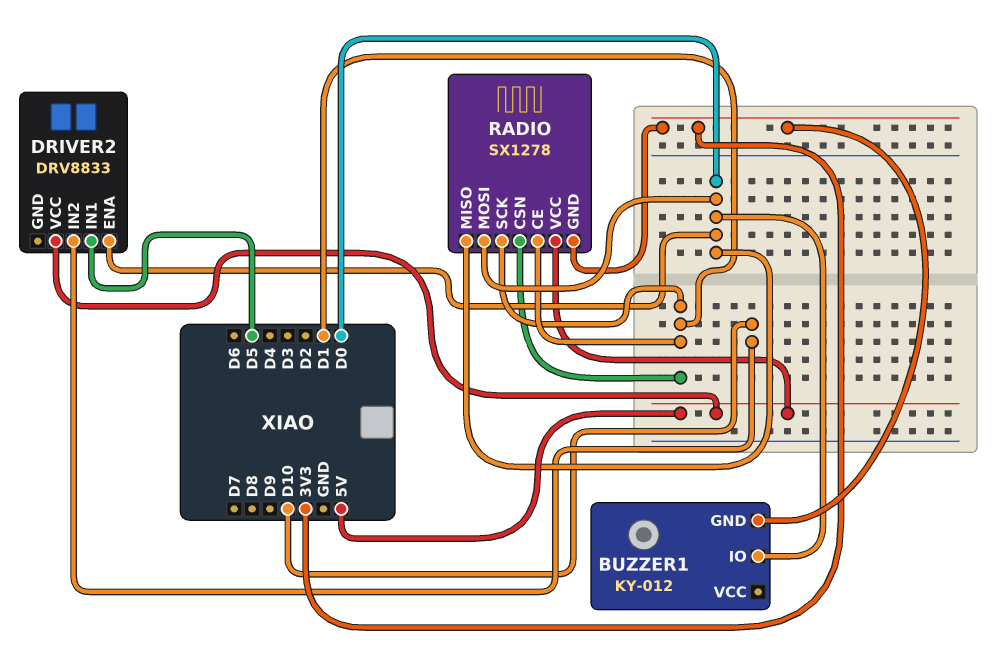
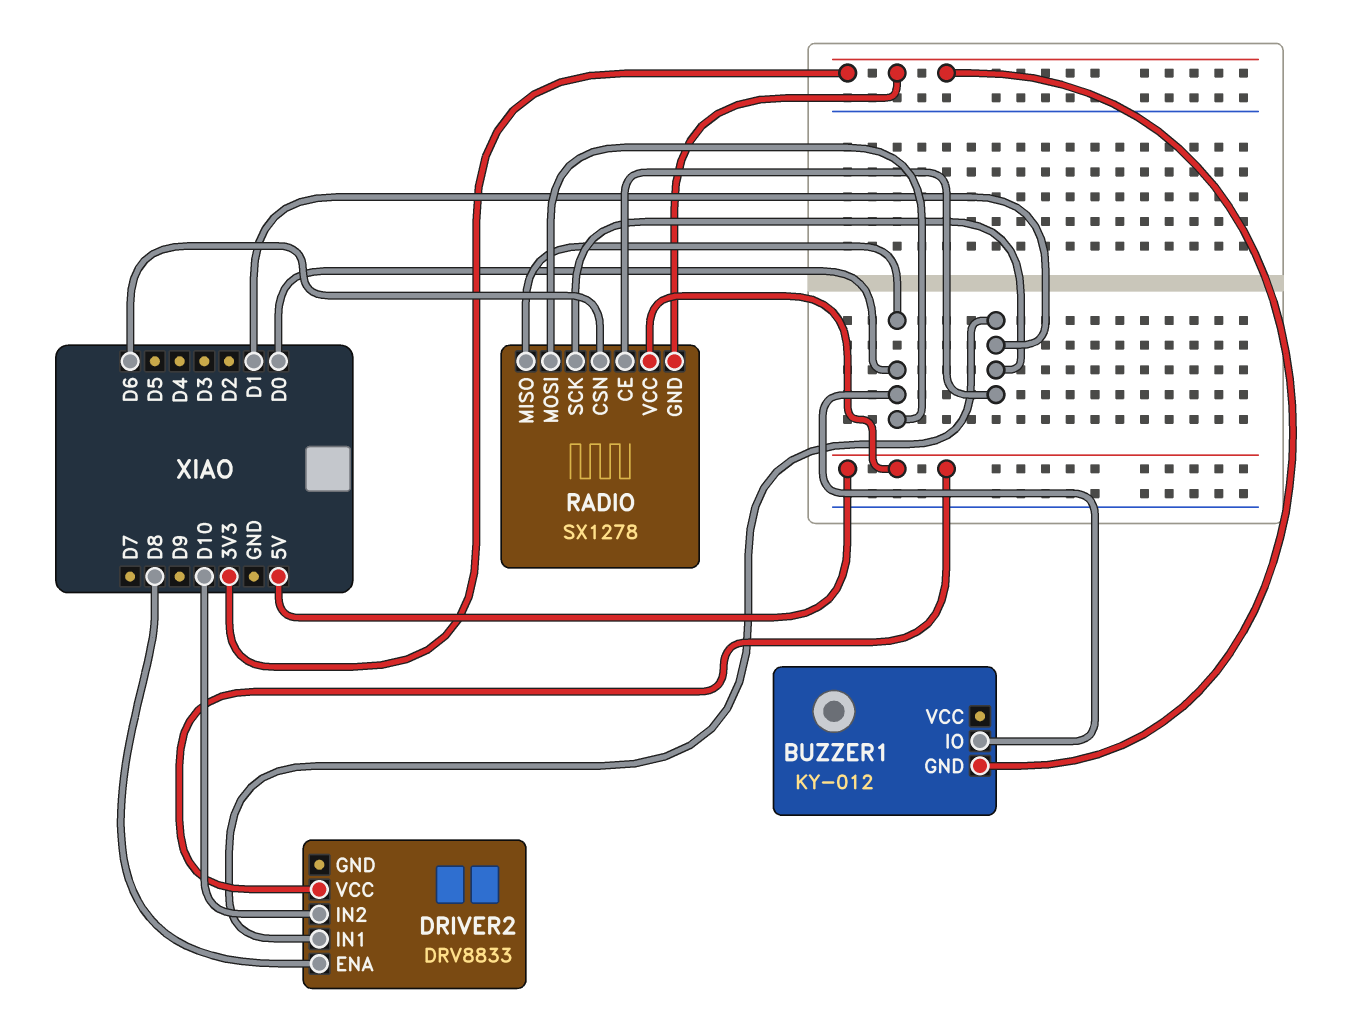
DRIVER2 pin ENA: D0 -> D8
DRIVER2 pin IN1: D5 -> D1
RADIO pin CSN: D1 -> D6

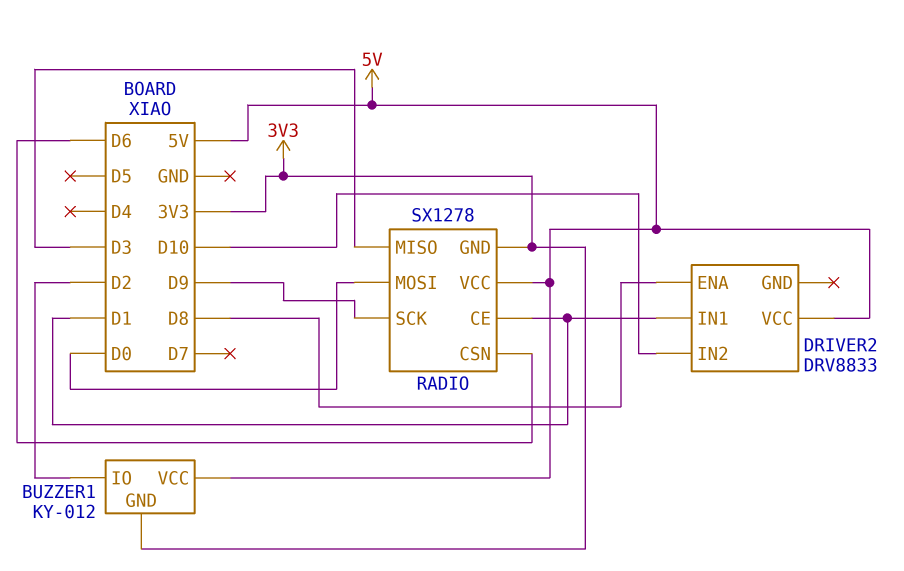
BUZZER1 pin IO: D0 -> D2
BUZZER1 pin VCC: none -> 5V
RADIO pin MISO: D0 -> D3
RADIO pin SCK: D1 -> D9

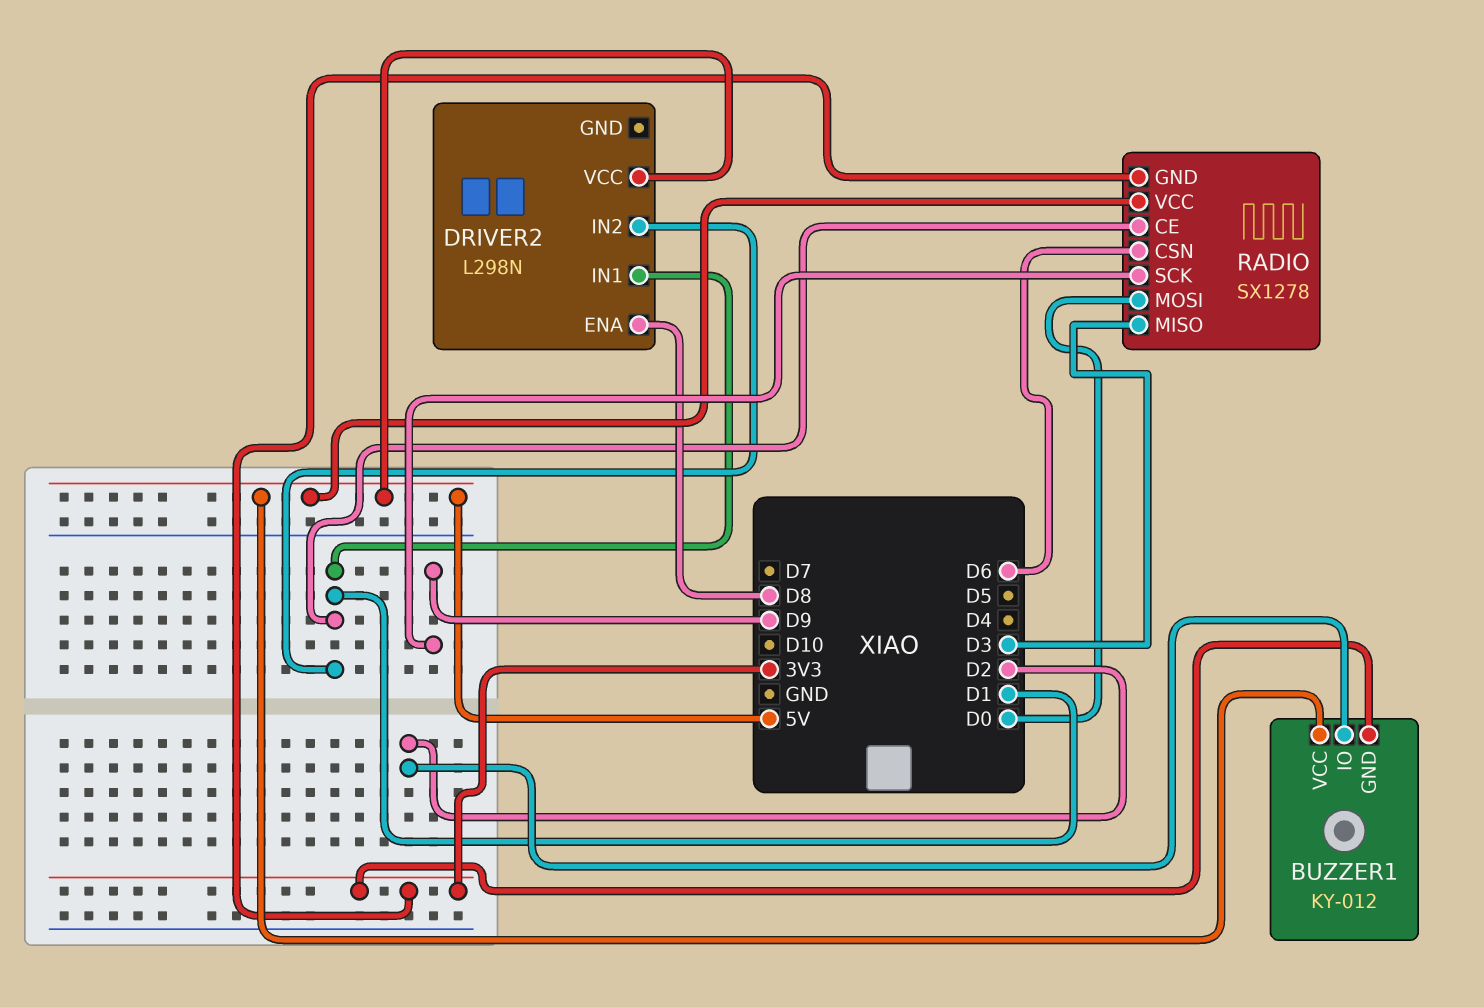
DRIVER2: DRV8833 -> L298N
DRIVER2 pin IN2: D10 -> D1

